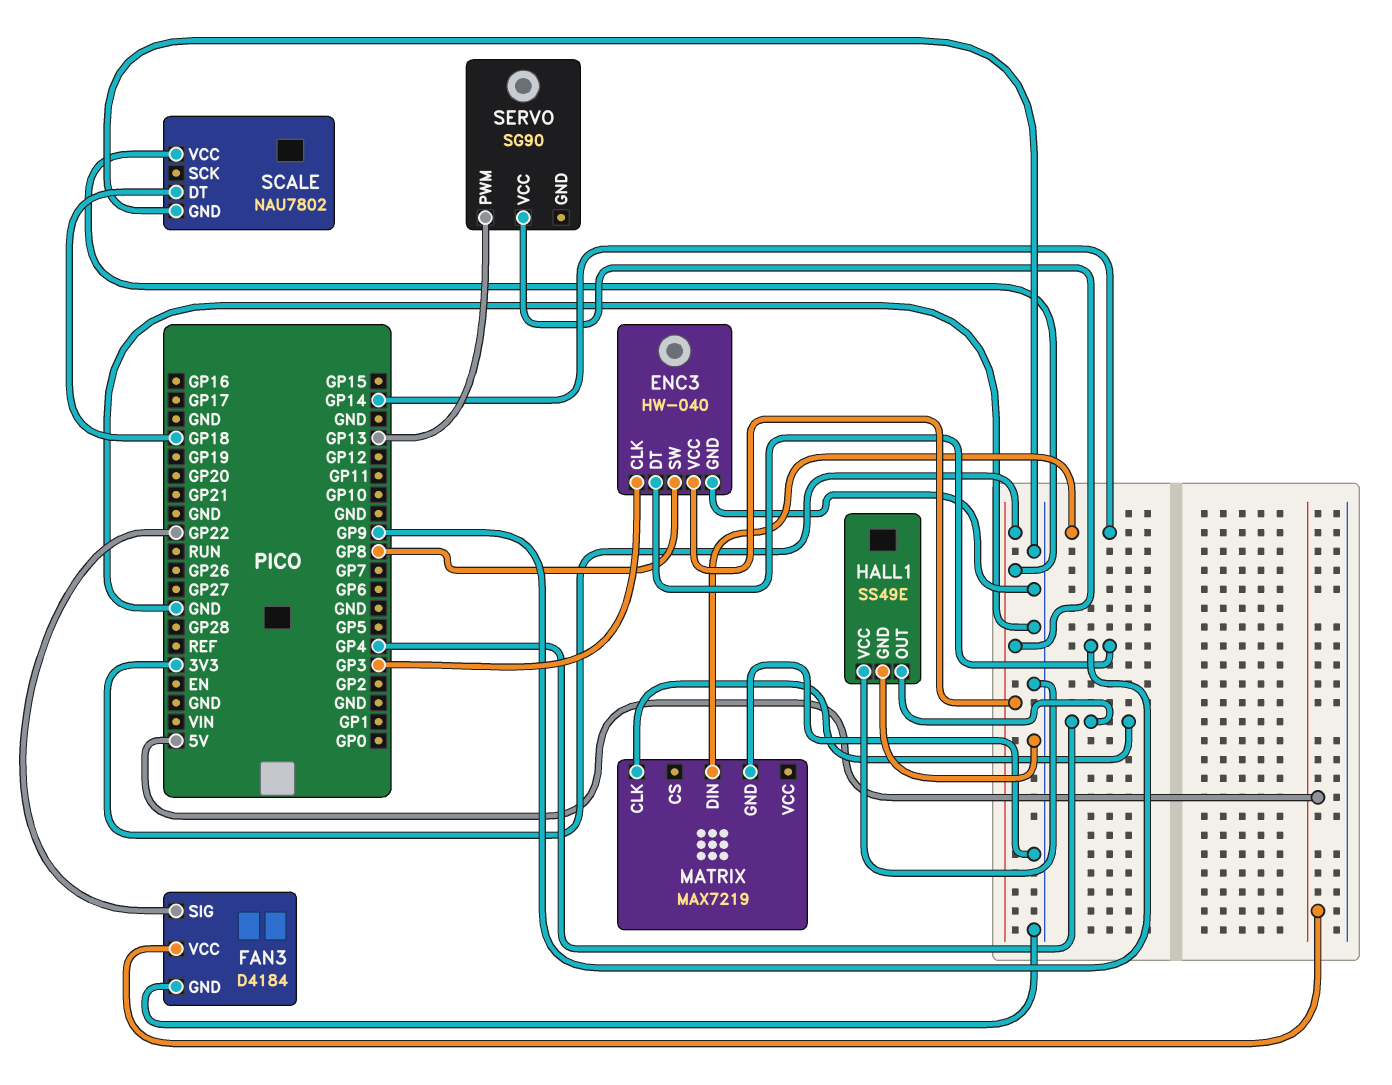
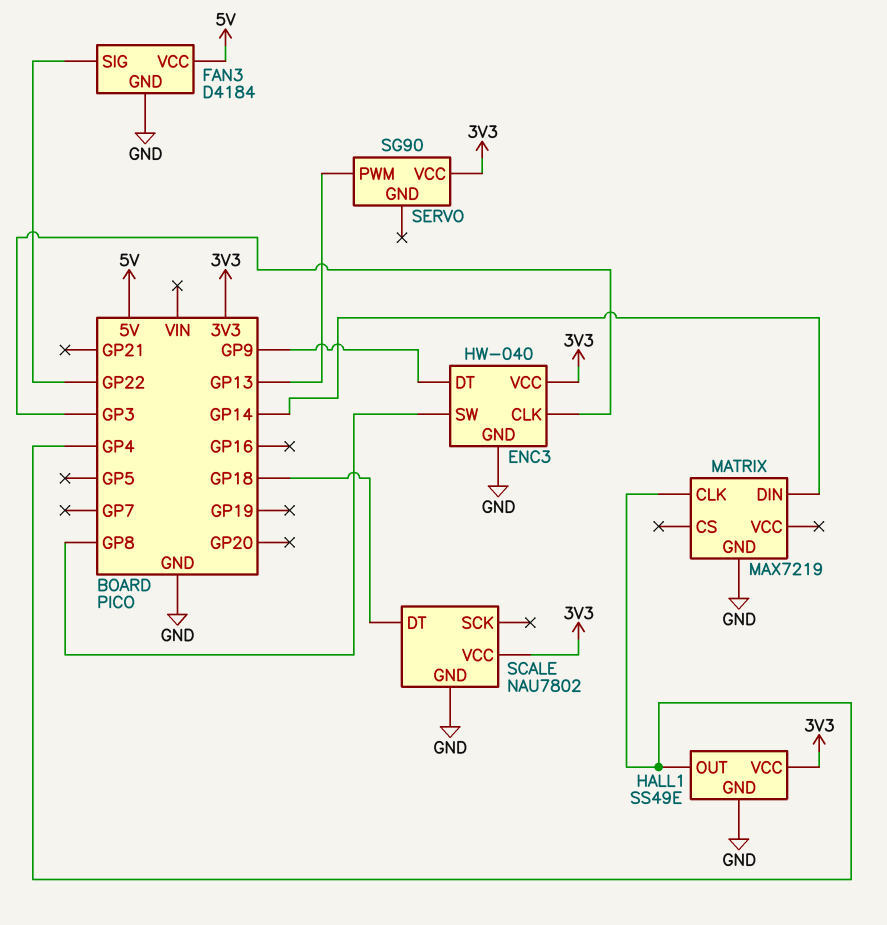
HALL1 pin VCC: GND -> 3V3

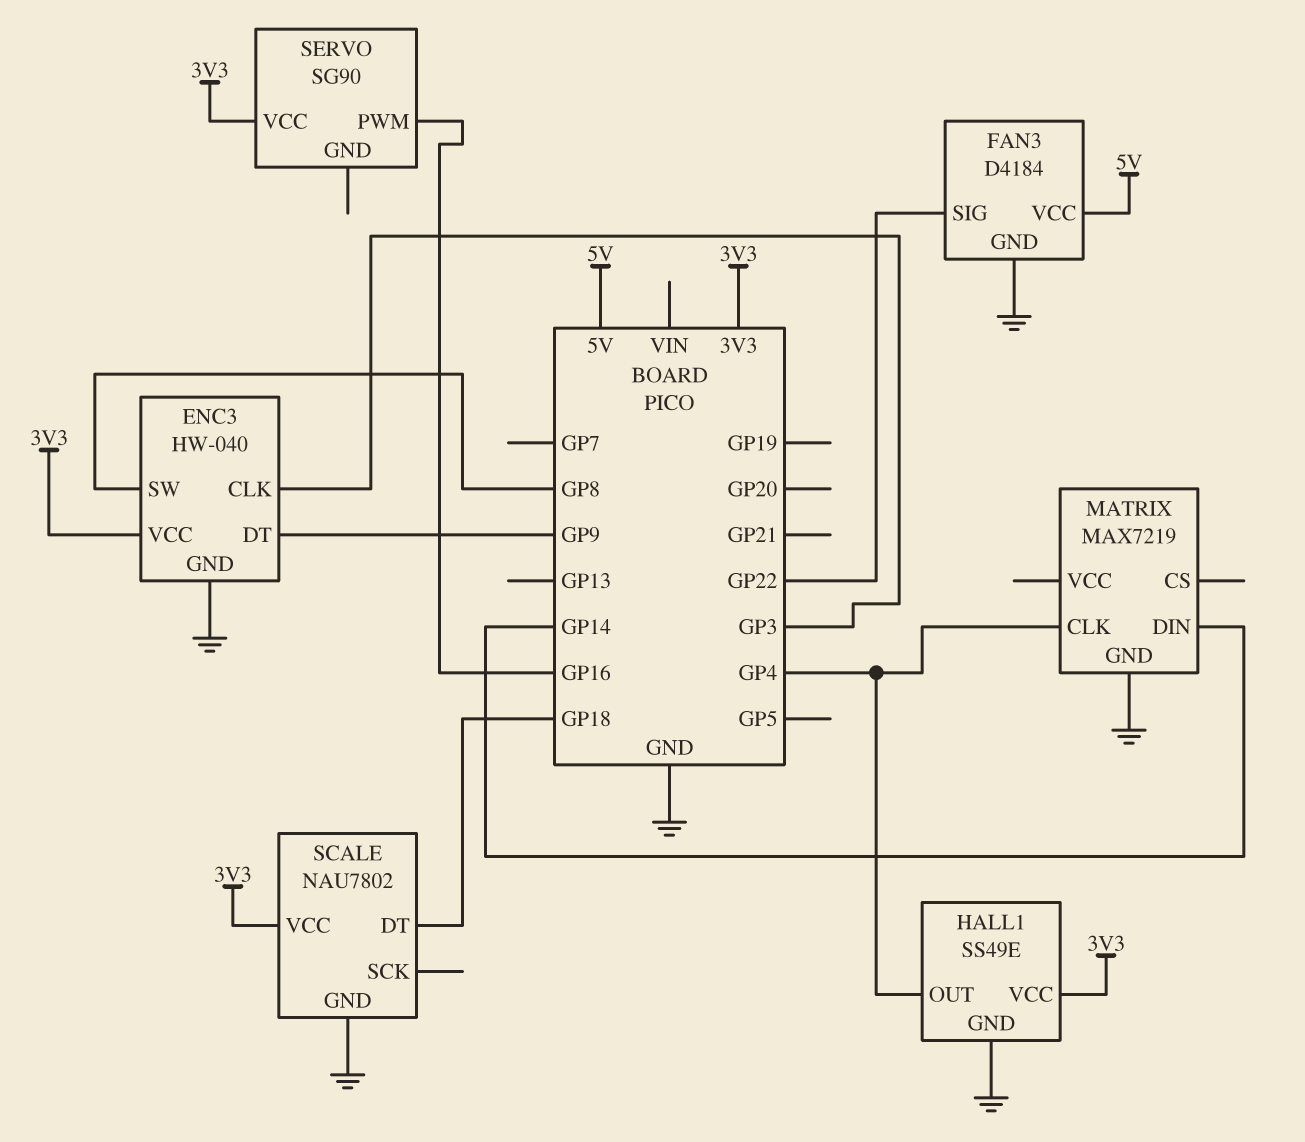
SERVO pin PWM: GP13 -> GP16

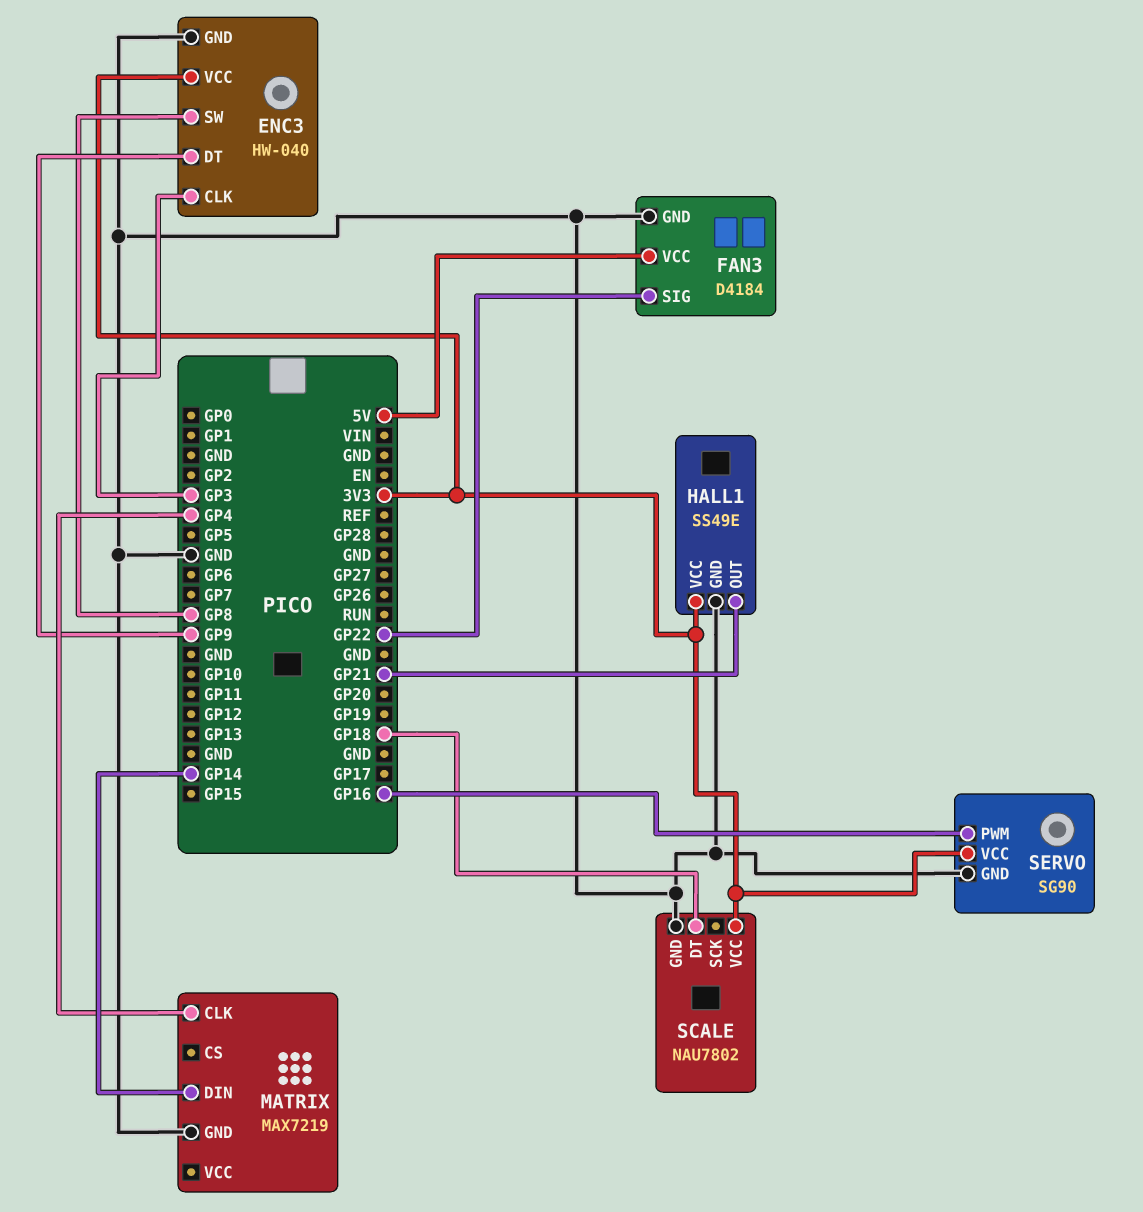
HALL1 pin OUT: GP4 -> GP21
SERVO pin GND: none -> GND

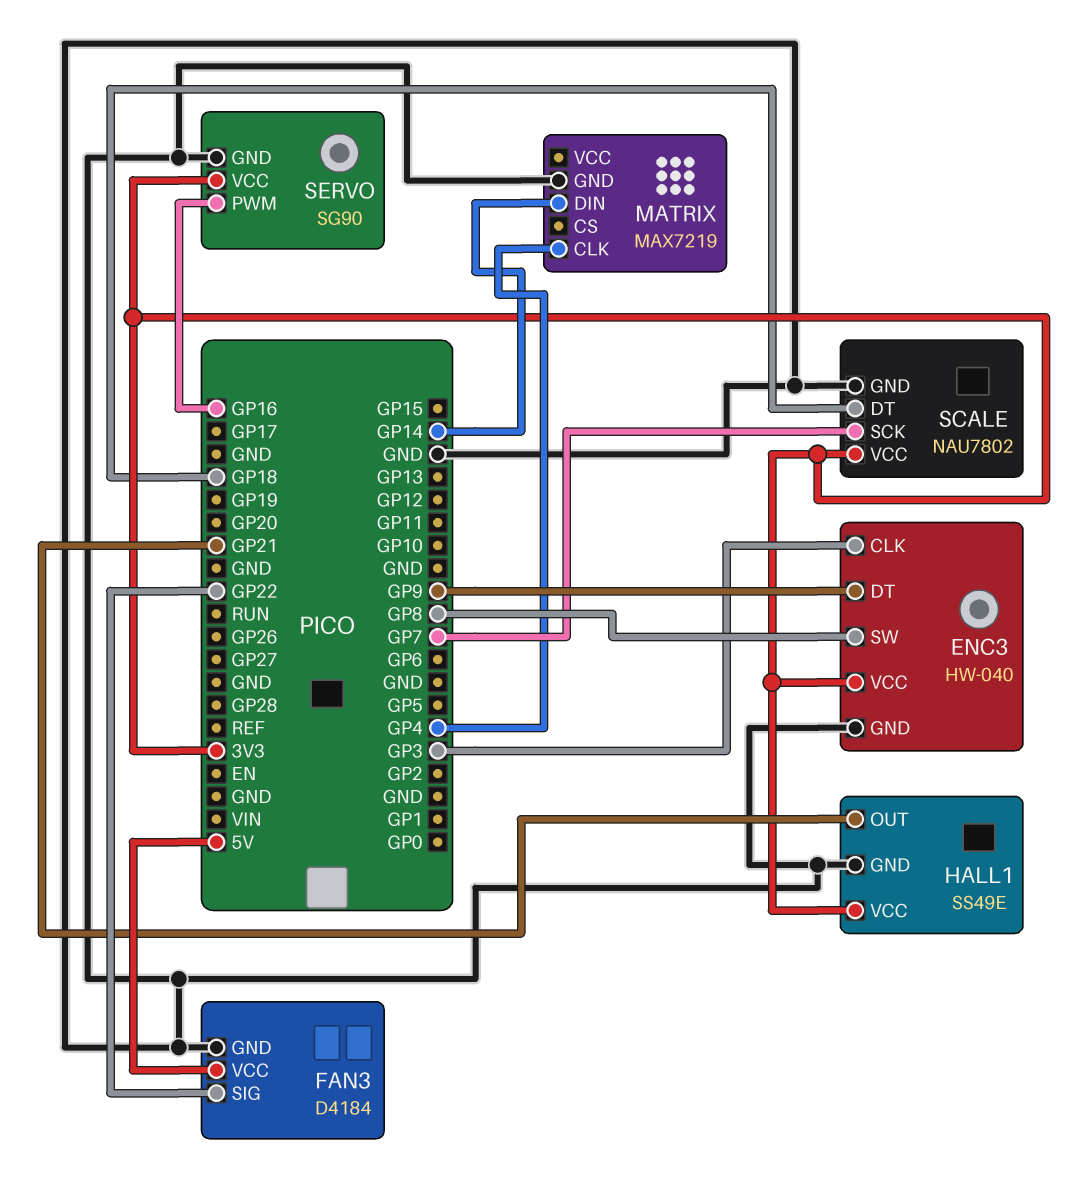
SCALE pin SCK: none -> GP7

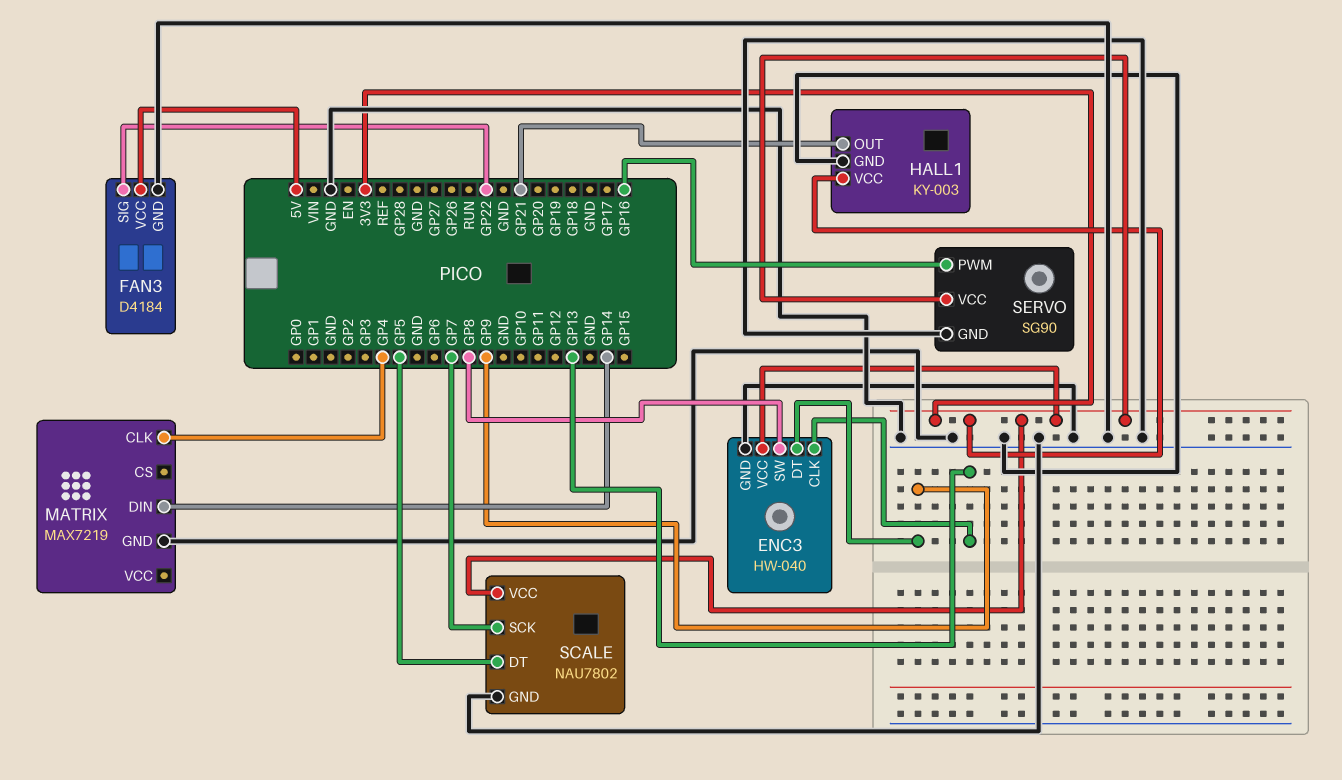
ENC3 pin CLK: GP3 -> GP13
HALL1: SS49E -> KY-003
SCALE pin DT: GP18 -> GP5

